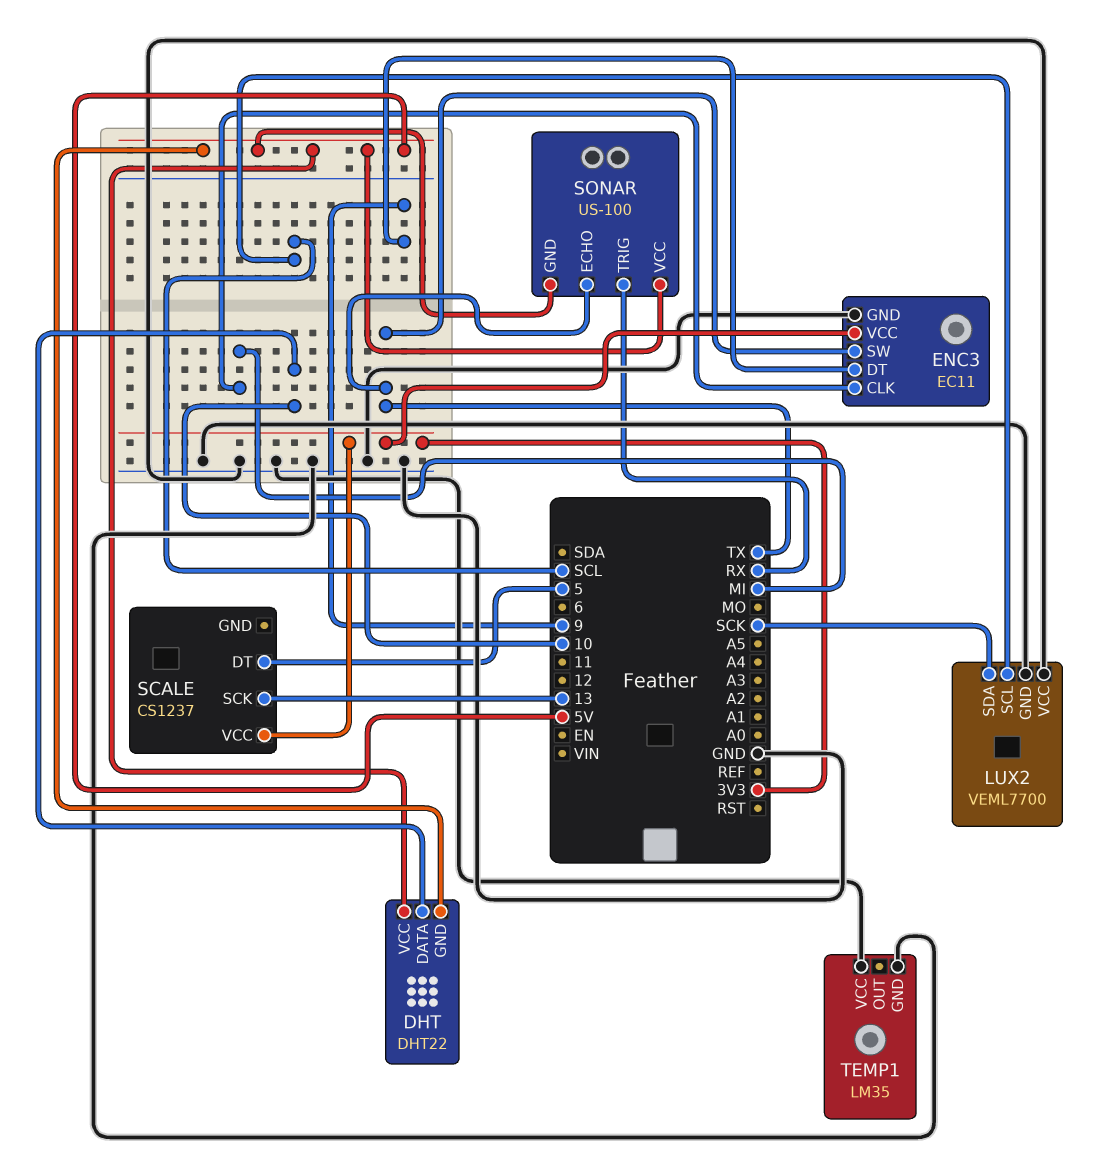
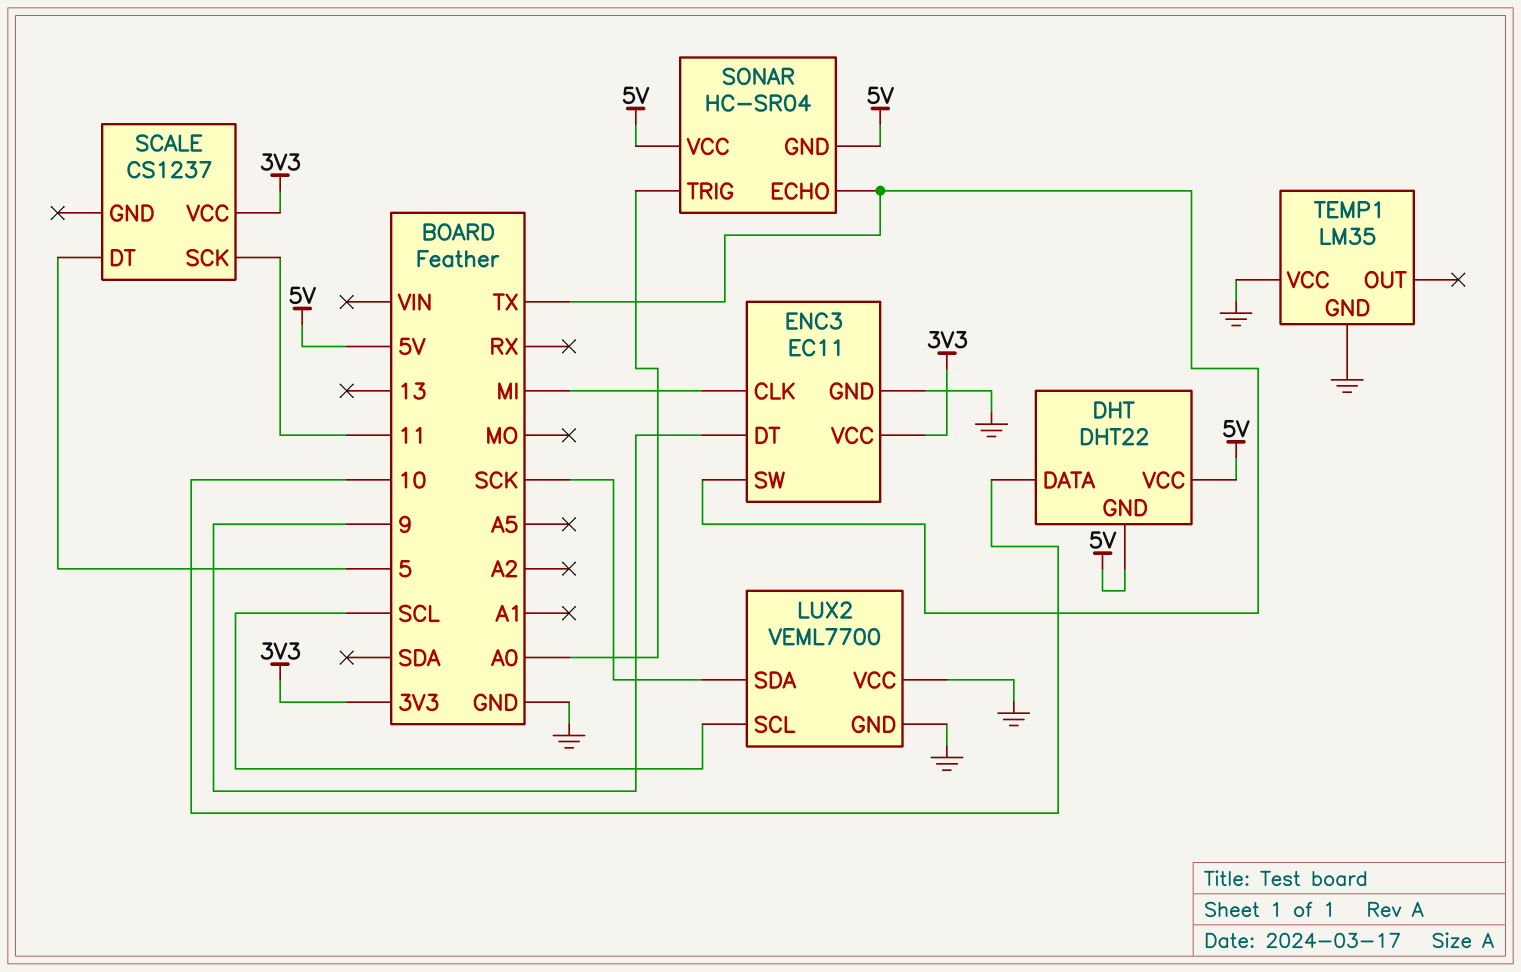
SCALE pin SCK: 13 -> 11
SONAR: US-100 -> HC-SR04
SONAR pin TRIG: RX -> A0

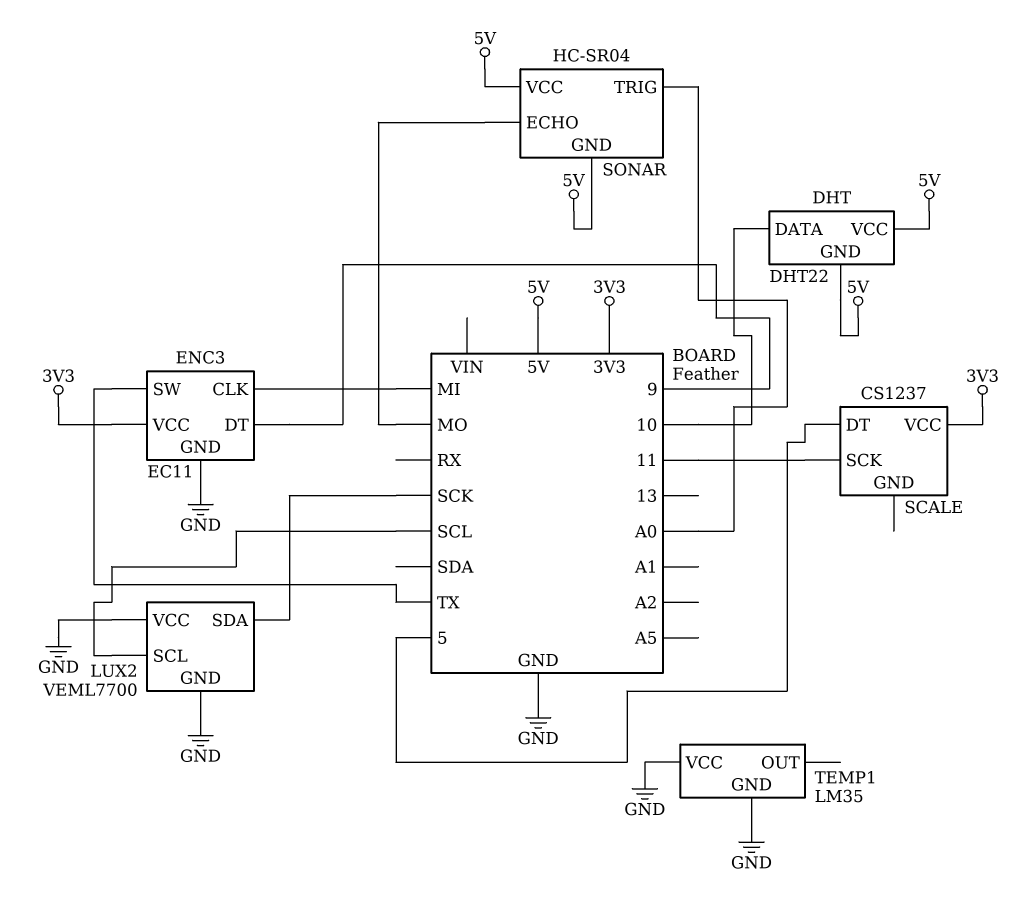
SONAR pin ECHO: TX -> MO

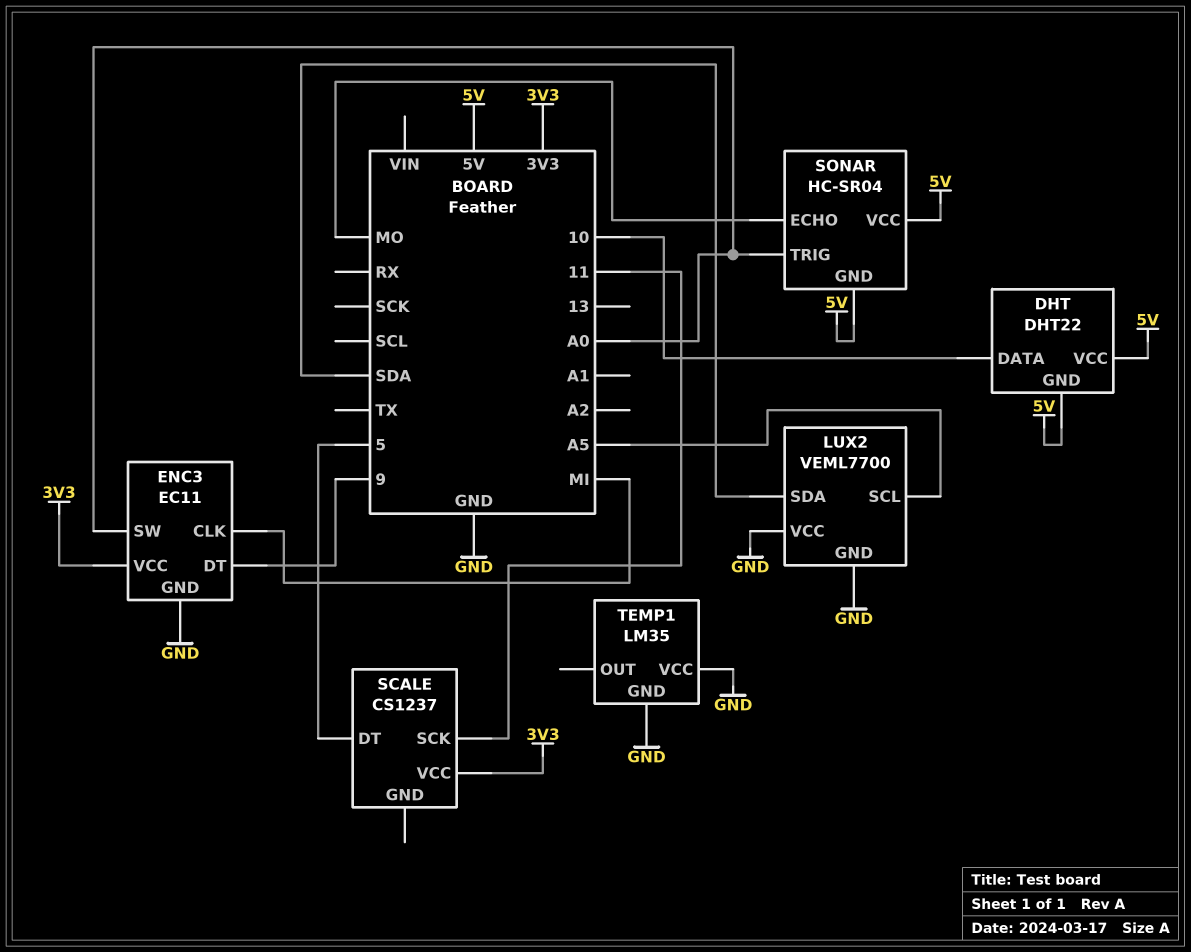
ENC3 pin SW: TX -> A0
LUX2 pin SCL: SCL -> A5
LUX2 pin SDA: SCK -> SDA

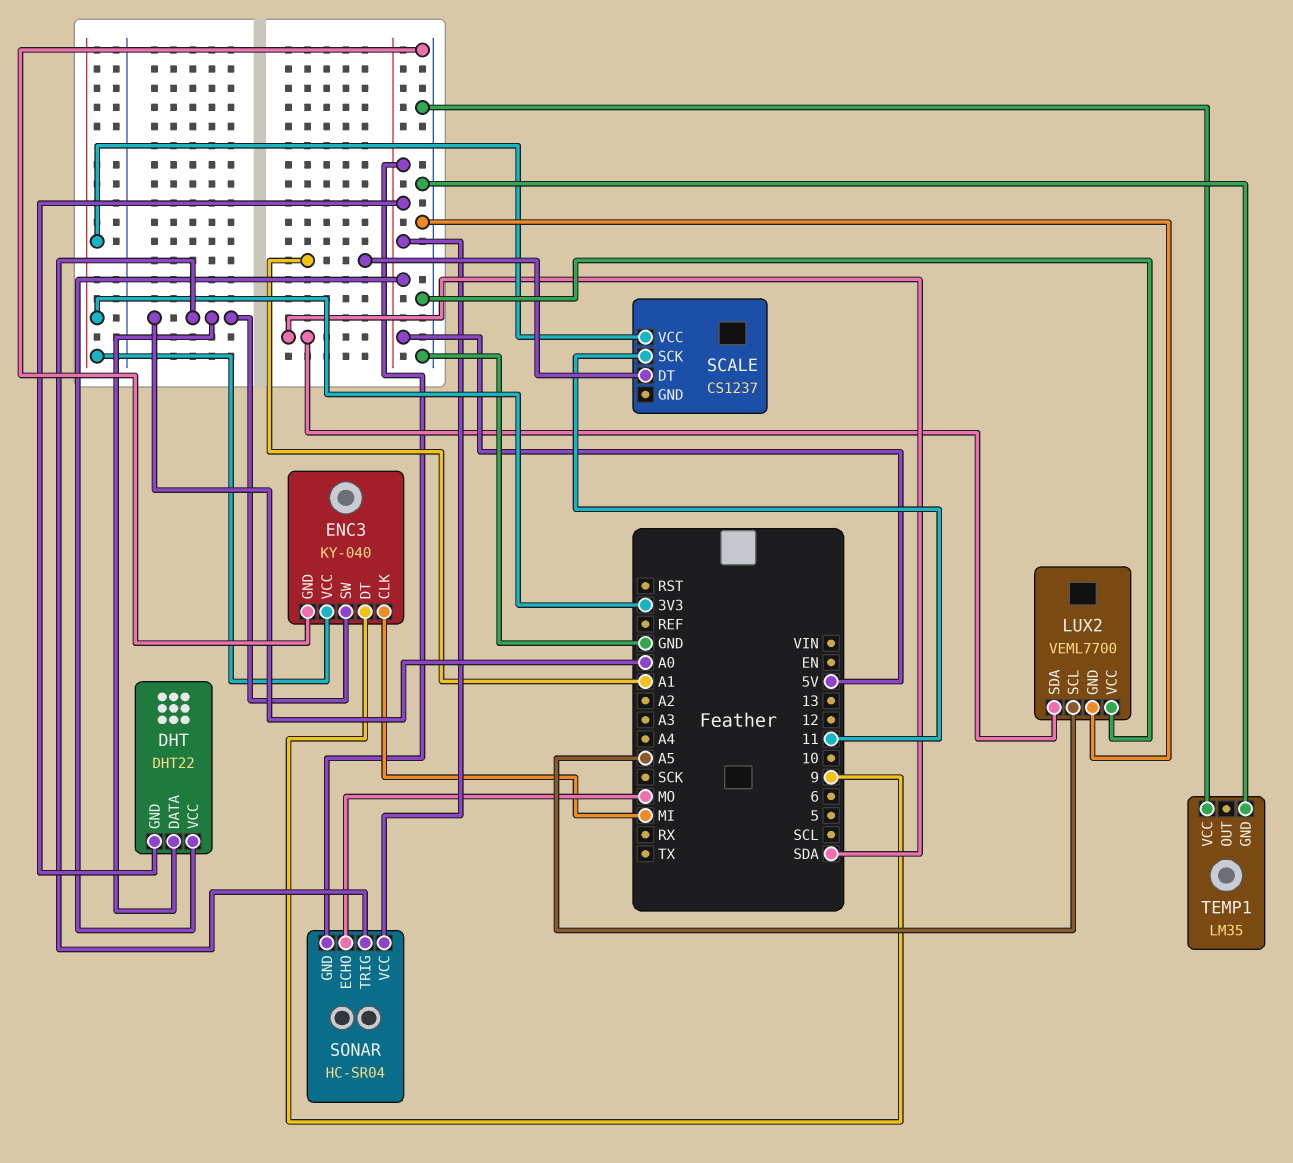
DHT pin DATA: 10 -> A0
ENC3: EC11 -> KY-040
SCALE pin DT: 5 -> A1

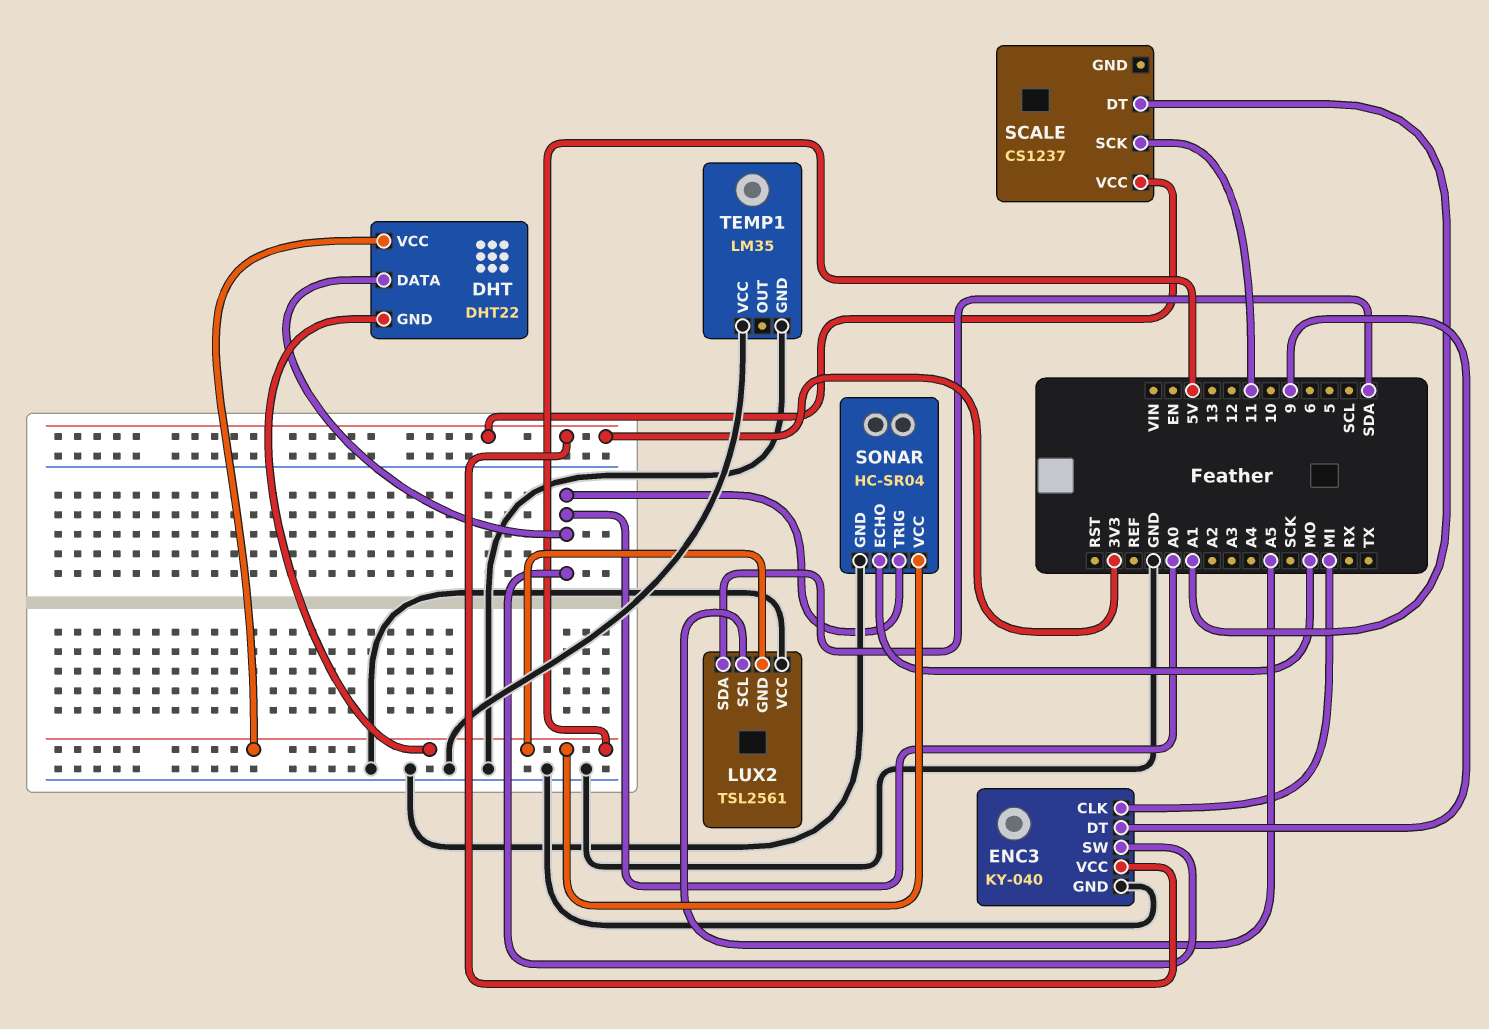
LUX2: VEML7700 -> TSL2561
LUX2 pin GND: GND -> 5V
SONAR pin GND: 5V -> GND

